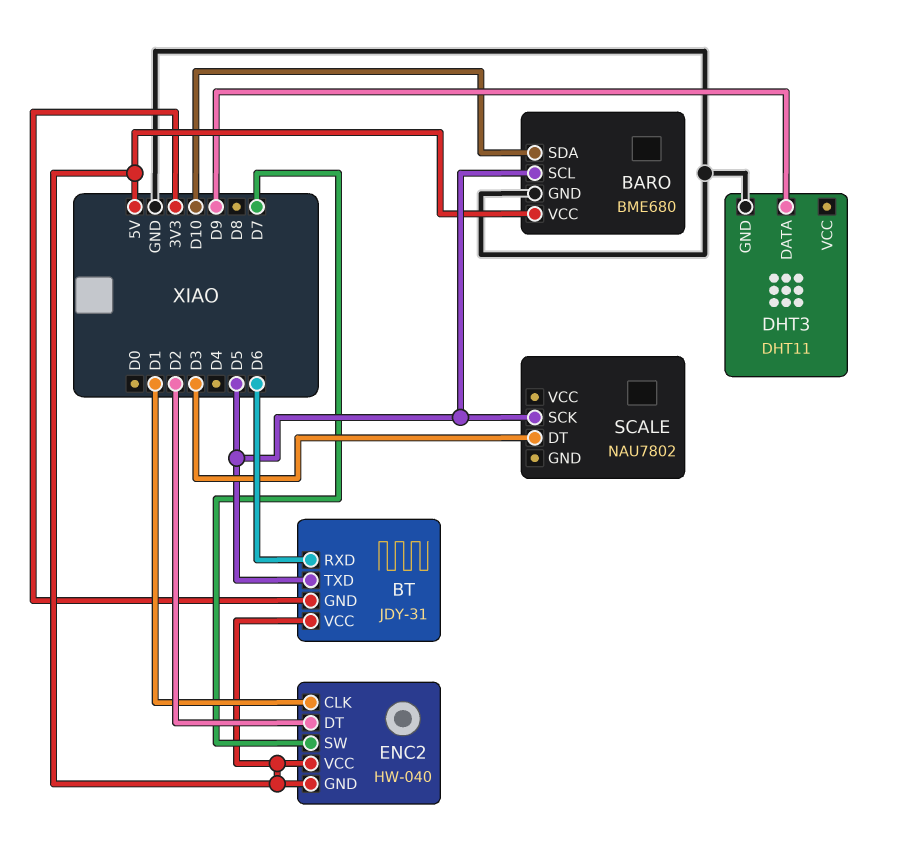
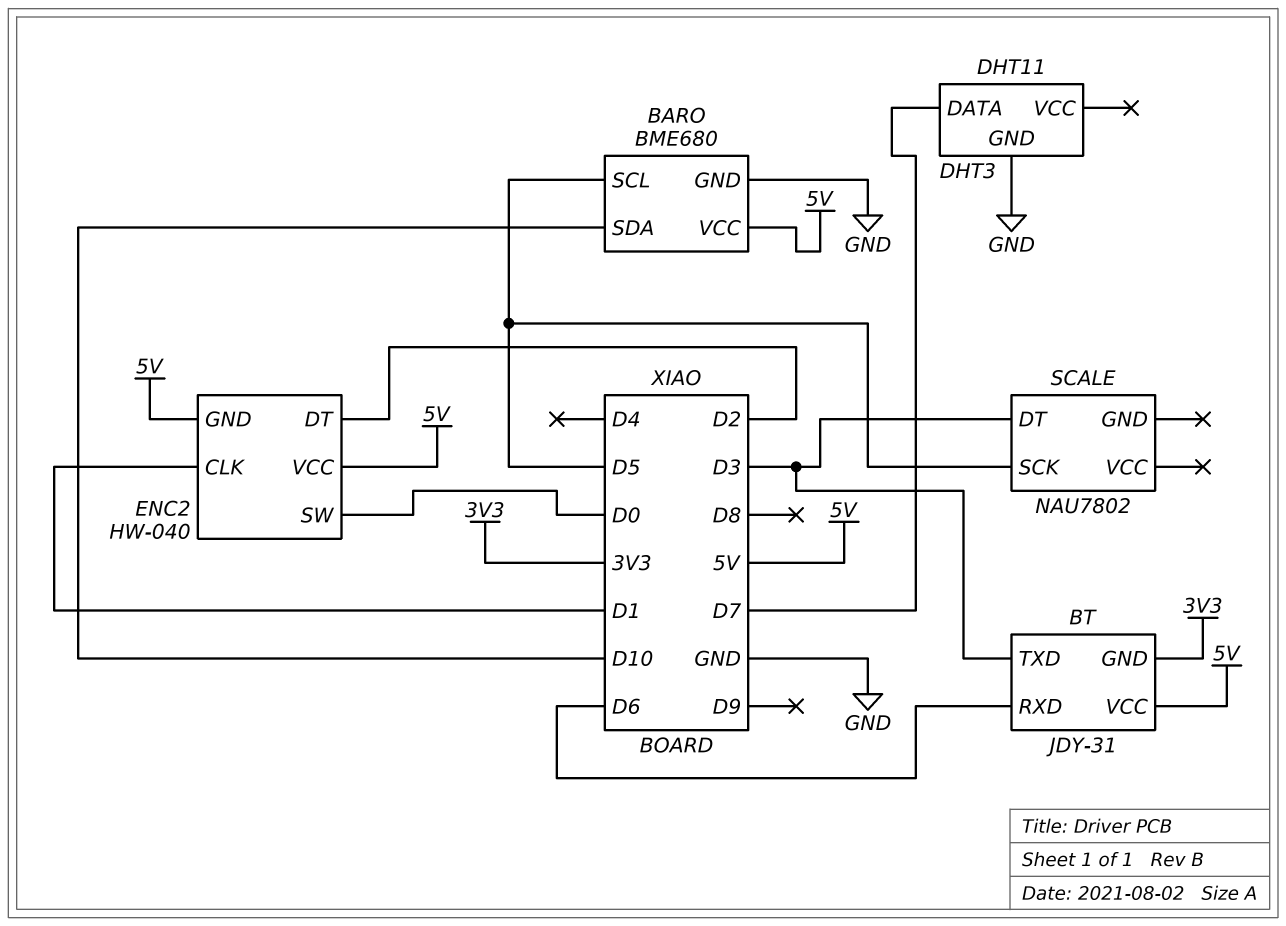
BT pin TXD: D5 -> D3
DHT3 pin DATA: D9 -> D7
ENC2 pin SW: D7 -> D0

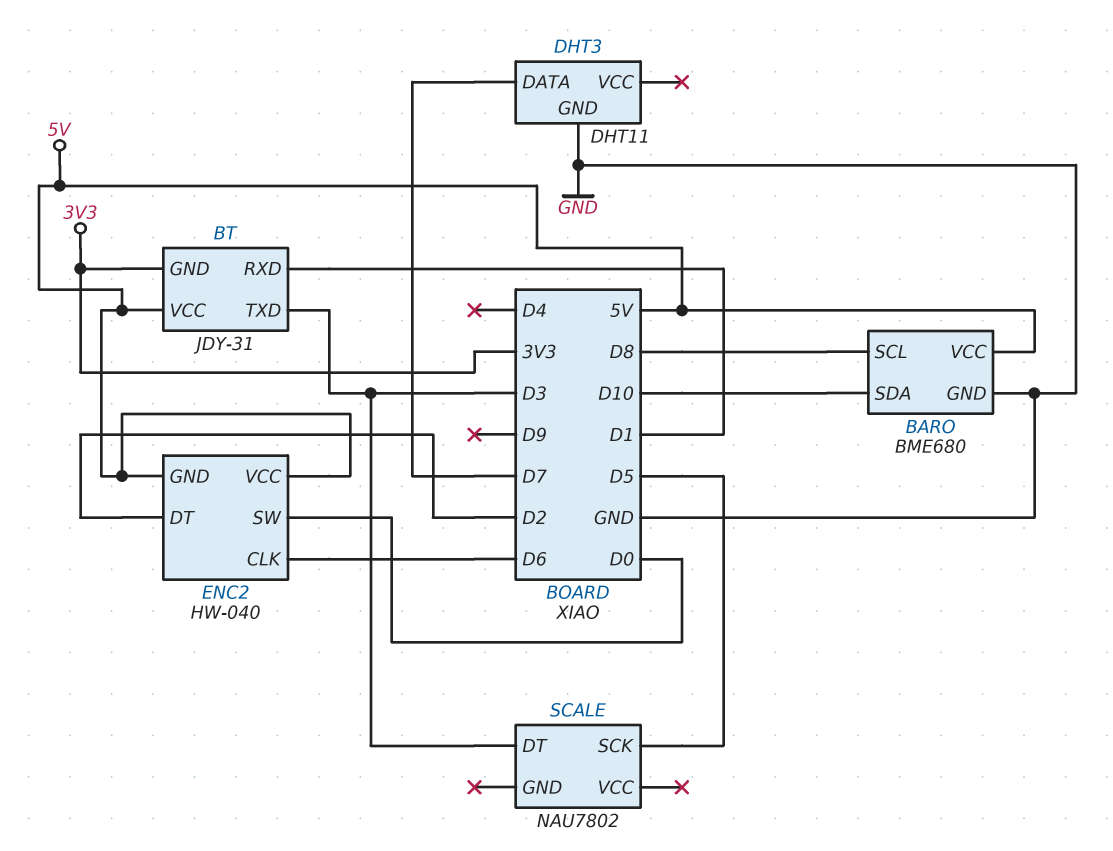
BARO pin SCL: D5 -> D8
BT pin RXD: D6 -> D1
ENC2 pin CLK: D1 -> D6

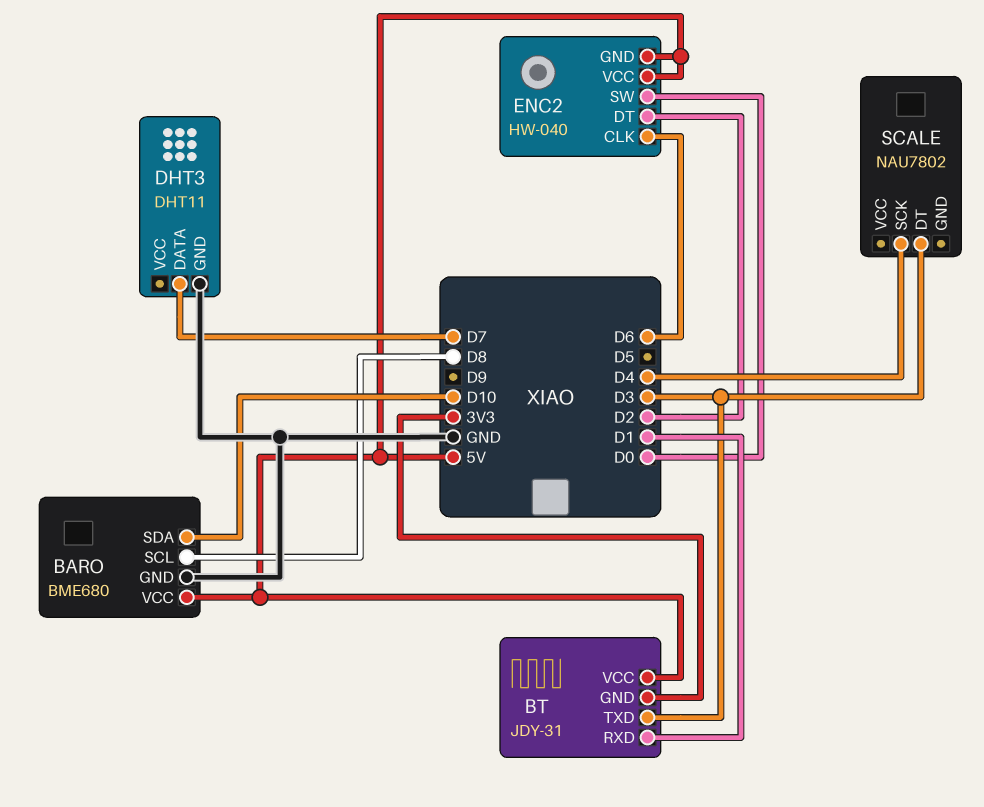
SCALE pin SCK: D5 -> D4

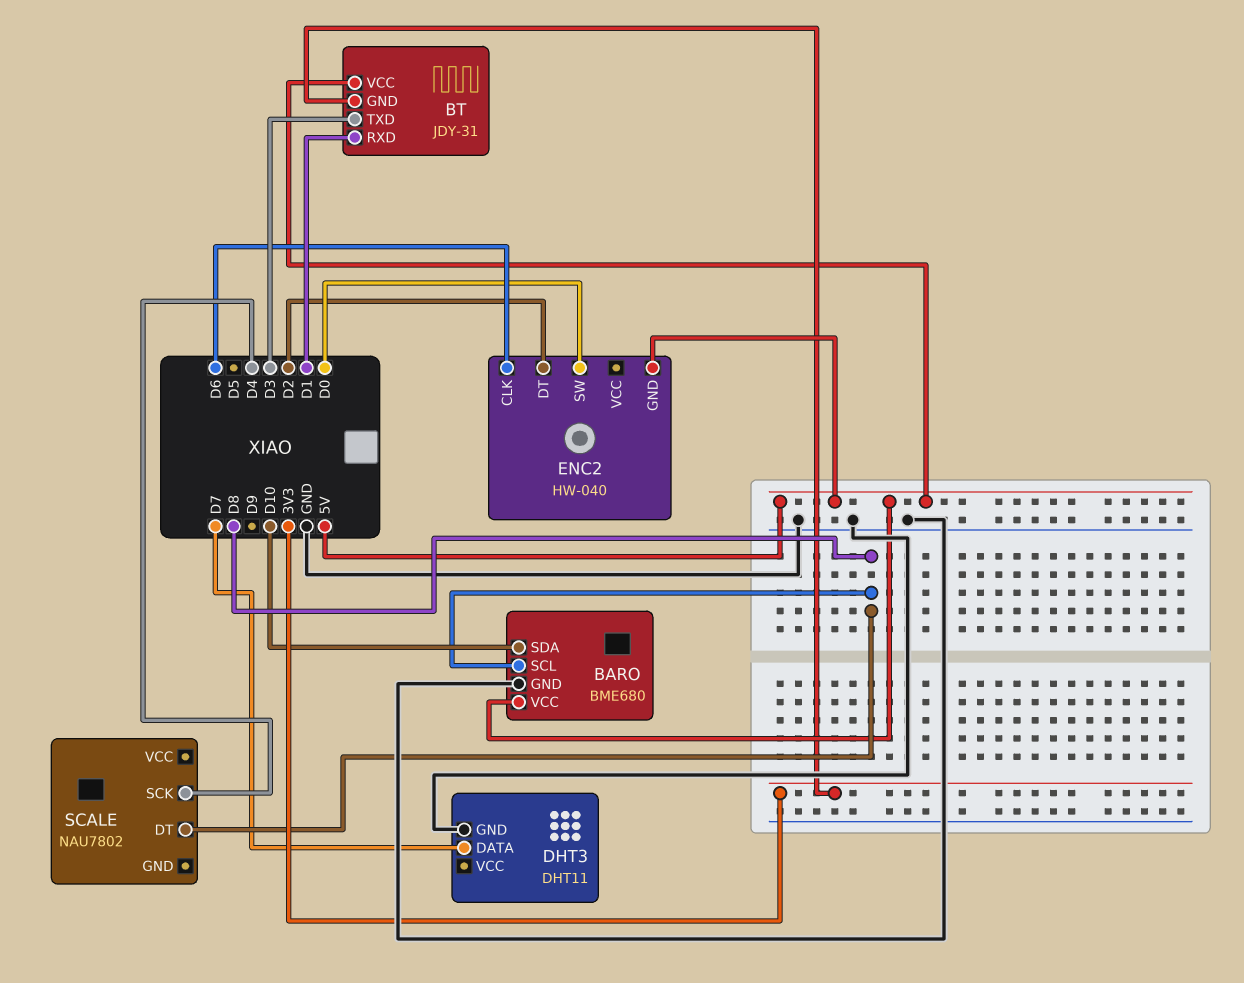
ENC2 pin VCC: 5V -> none
SCALE pin DT: D3 -> D8

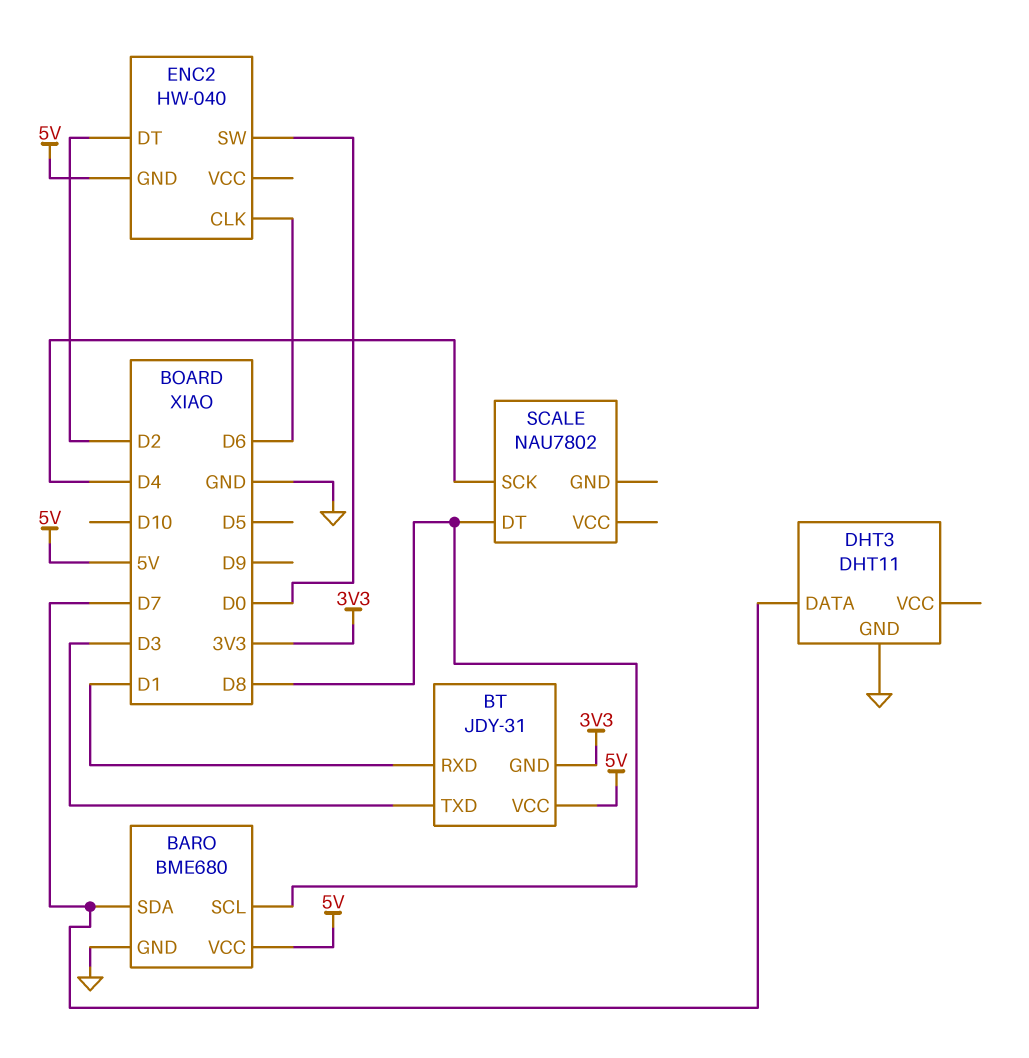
BARO pin SDA: D10 -> D7

